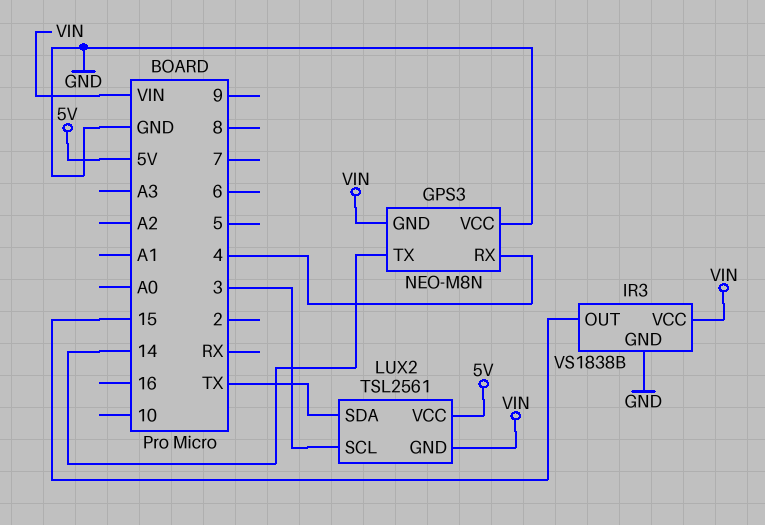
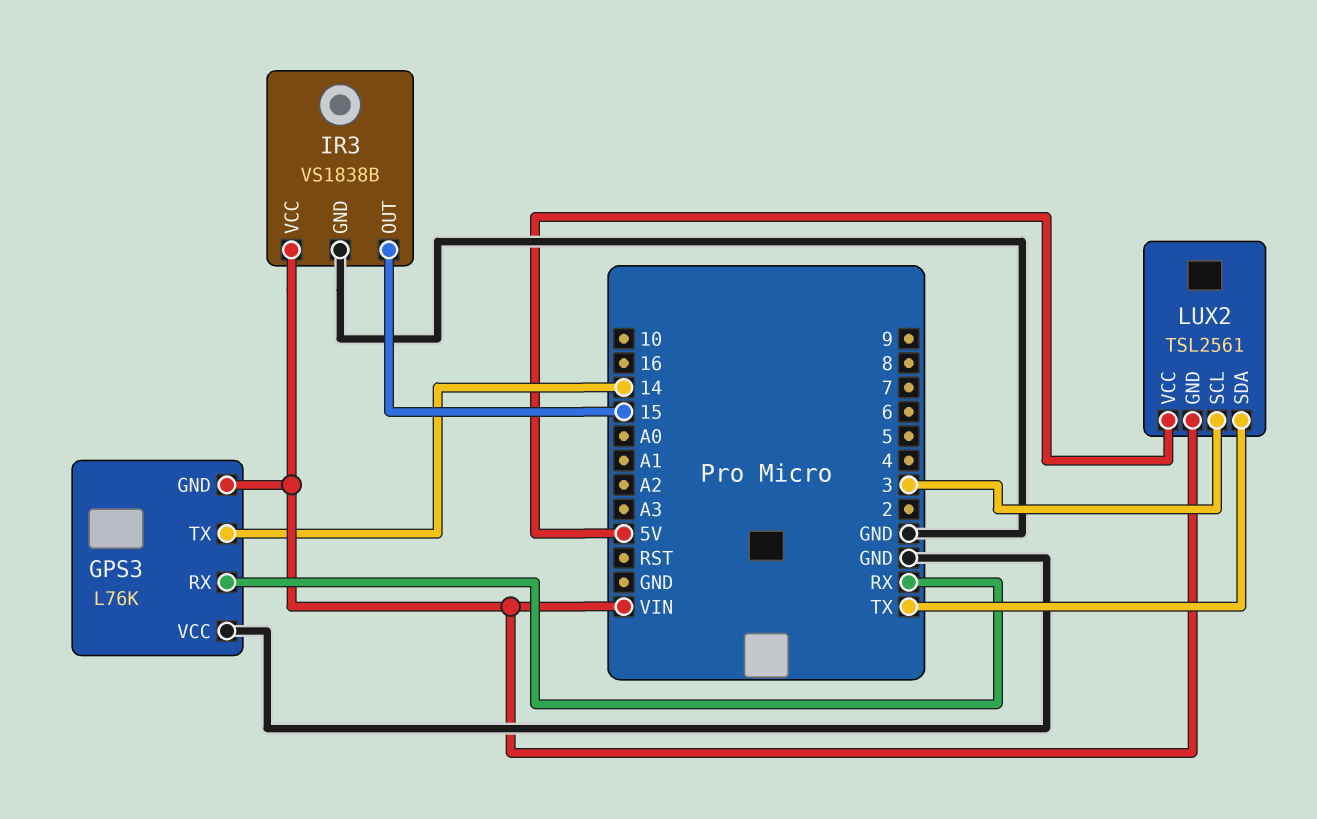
GPS3: NEO-M8N -> L76K
GPS3 pin RX: 4 -> RX

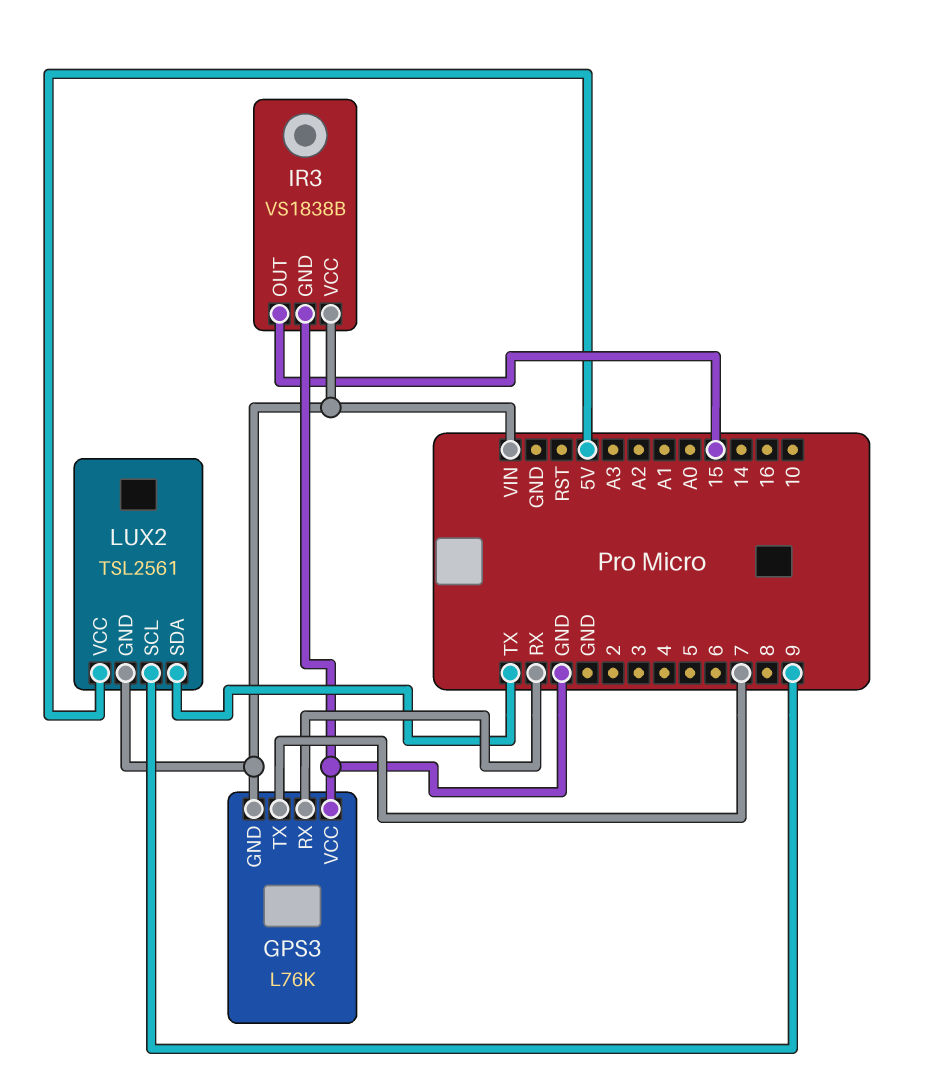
GPS3 pin TX: 14 -> 7
LUX2 pin SCL: 3 -> 9

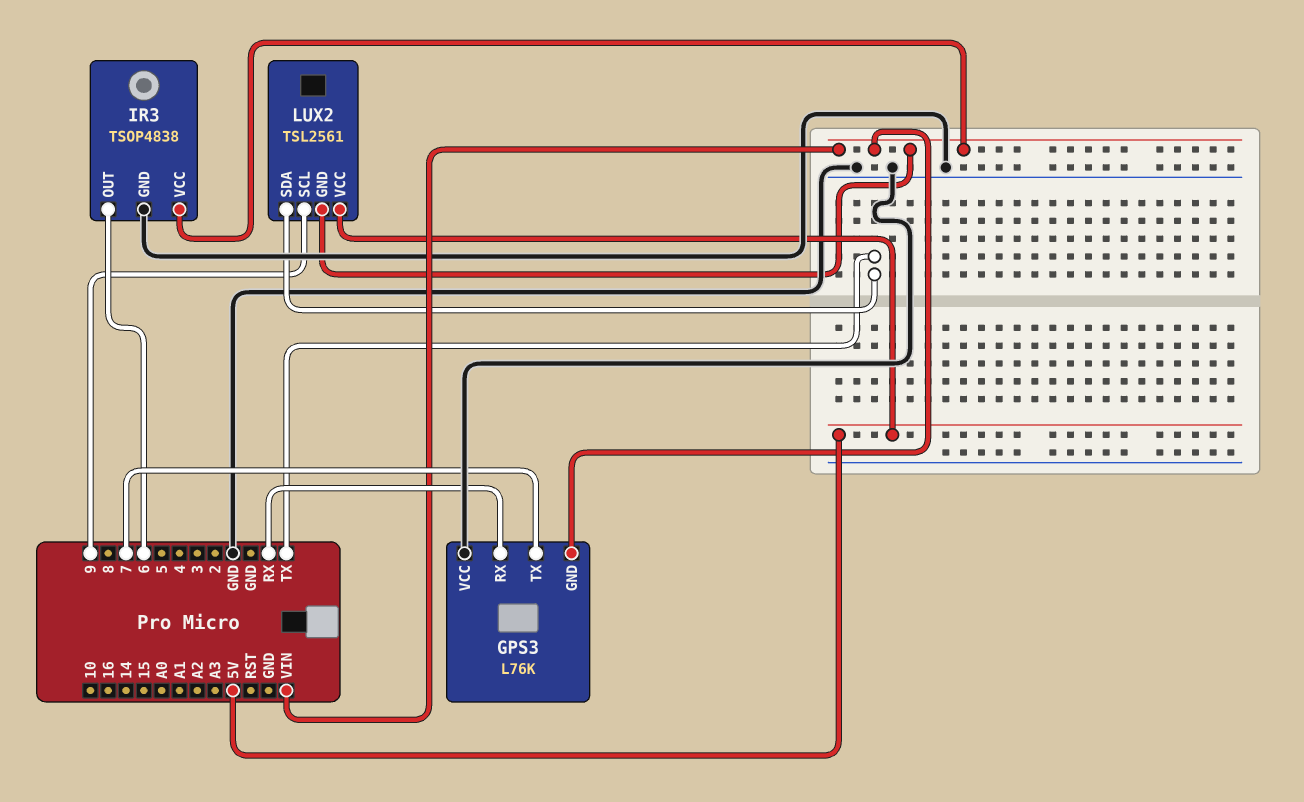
IR3: VS1838B -> TSOP4838
IR3 pin OUT: 15 -> 6

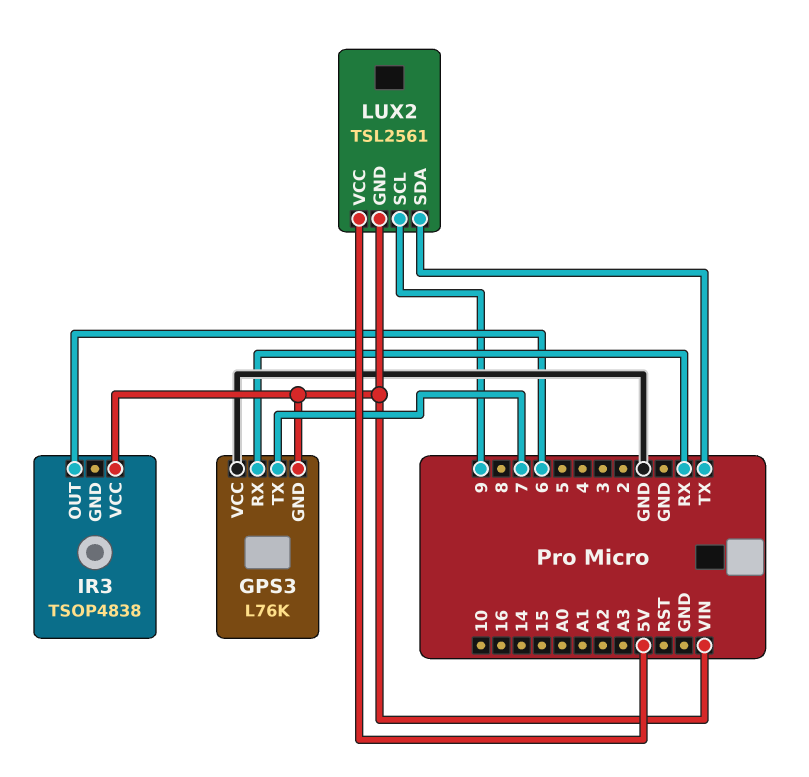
IR3 pin GND: GND -> none

